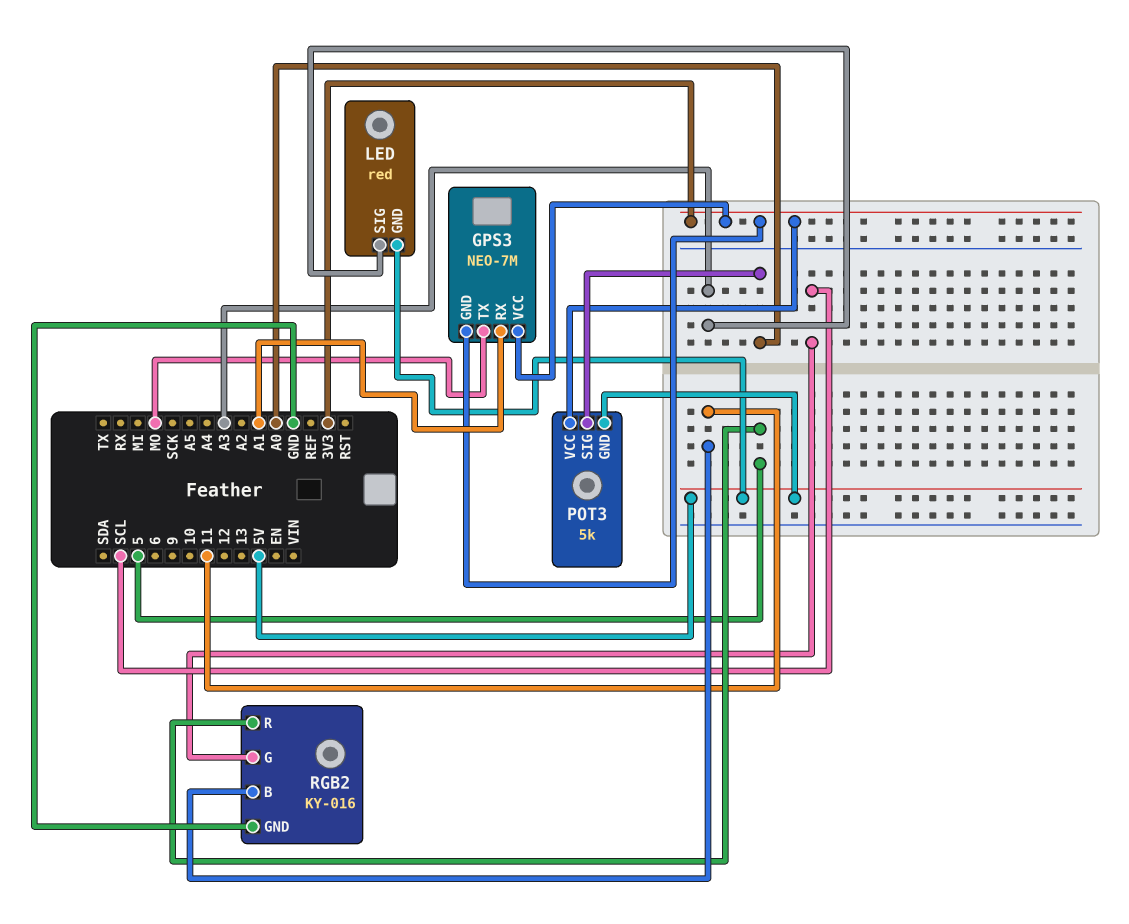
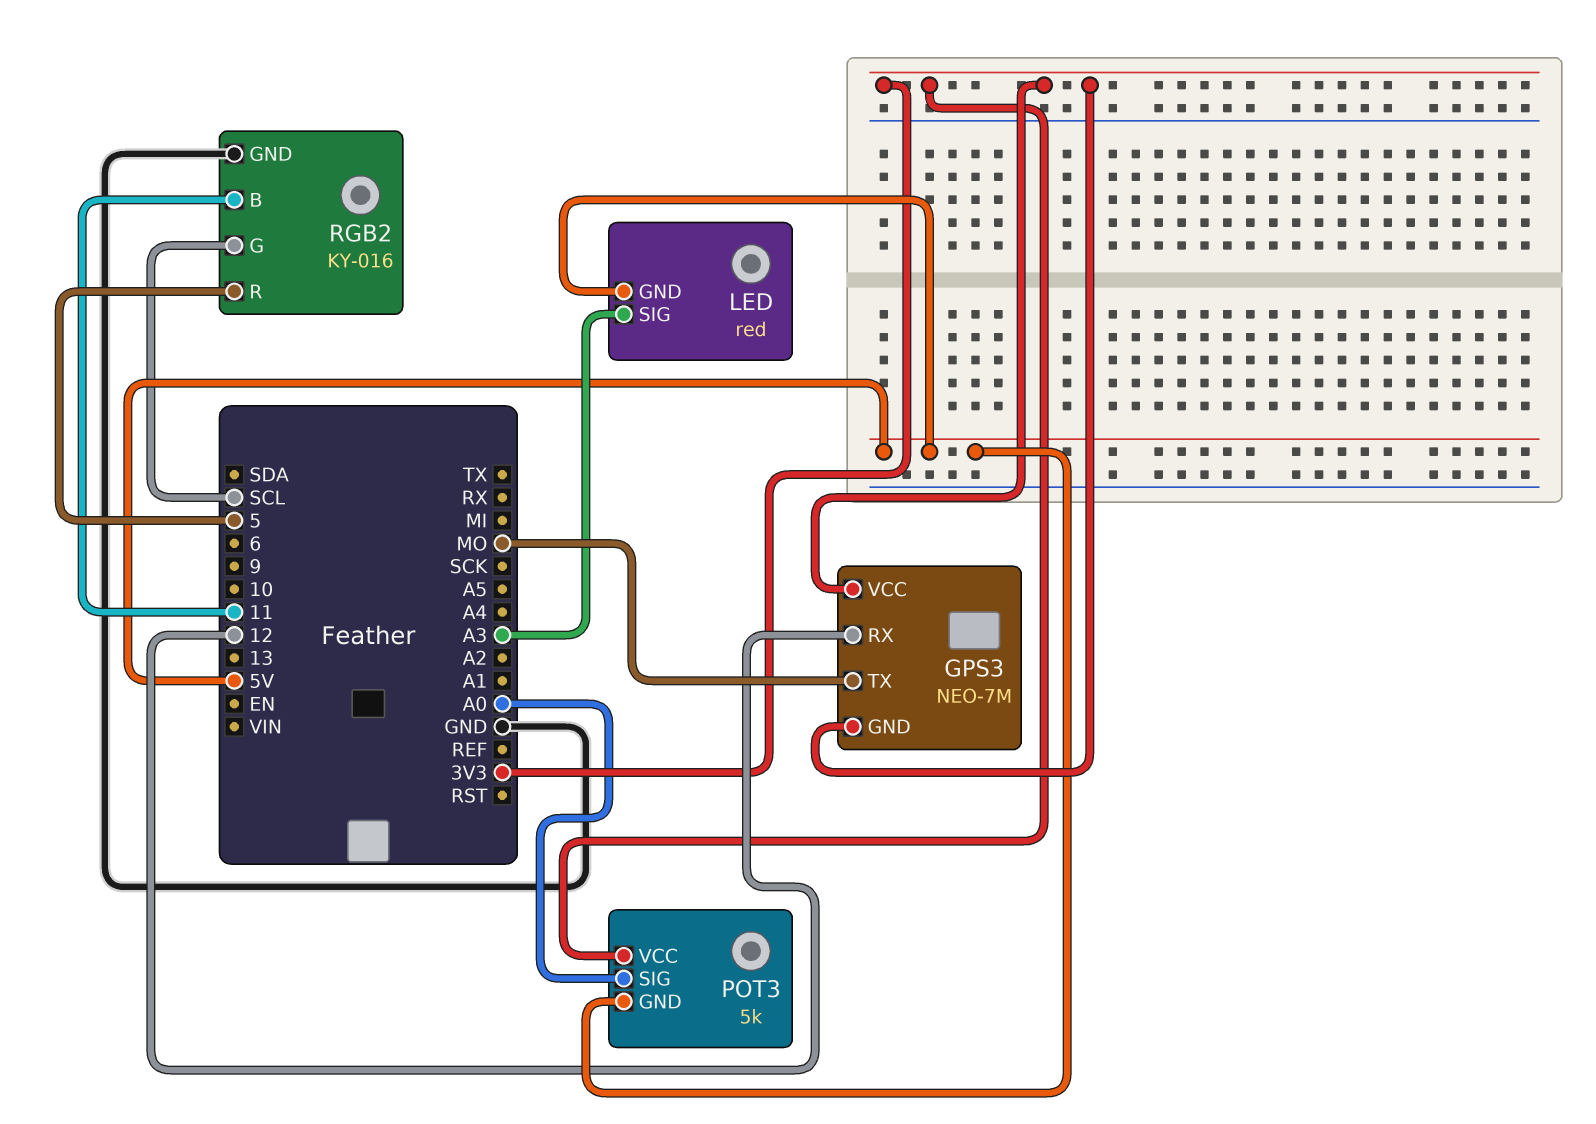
GPS3 pin RX: A1 -> 12

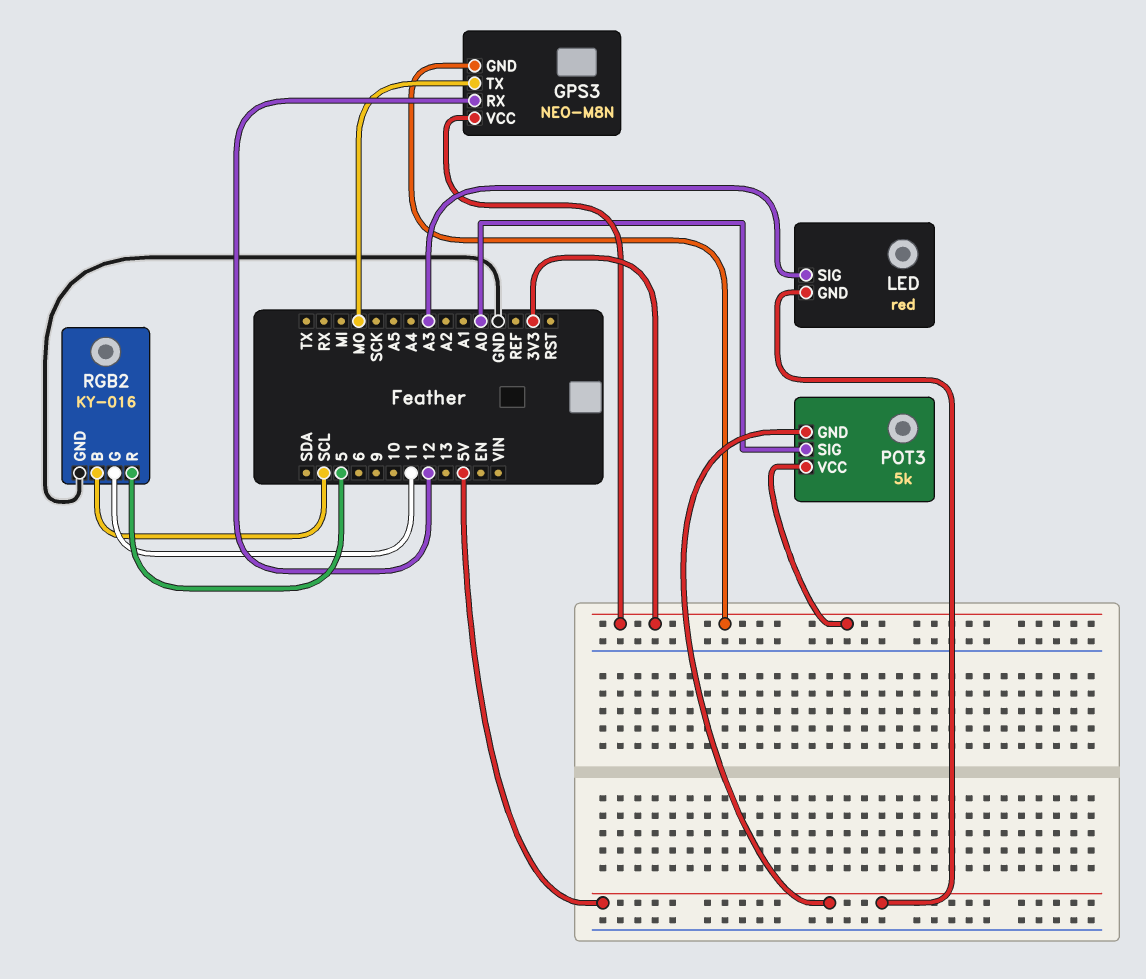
GPS3: NEO-7M -> NEO-M8N
RGB2 pin B: 11 -> SCL
RGB2 pin G: SCL -> 11

